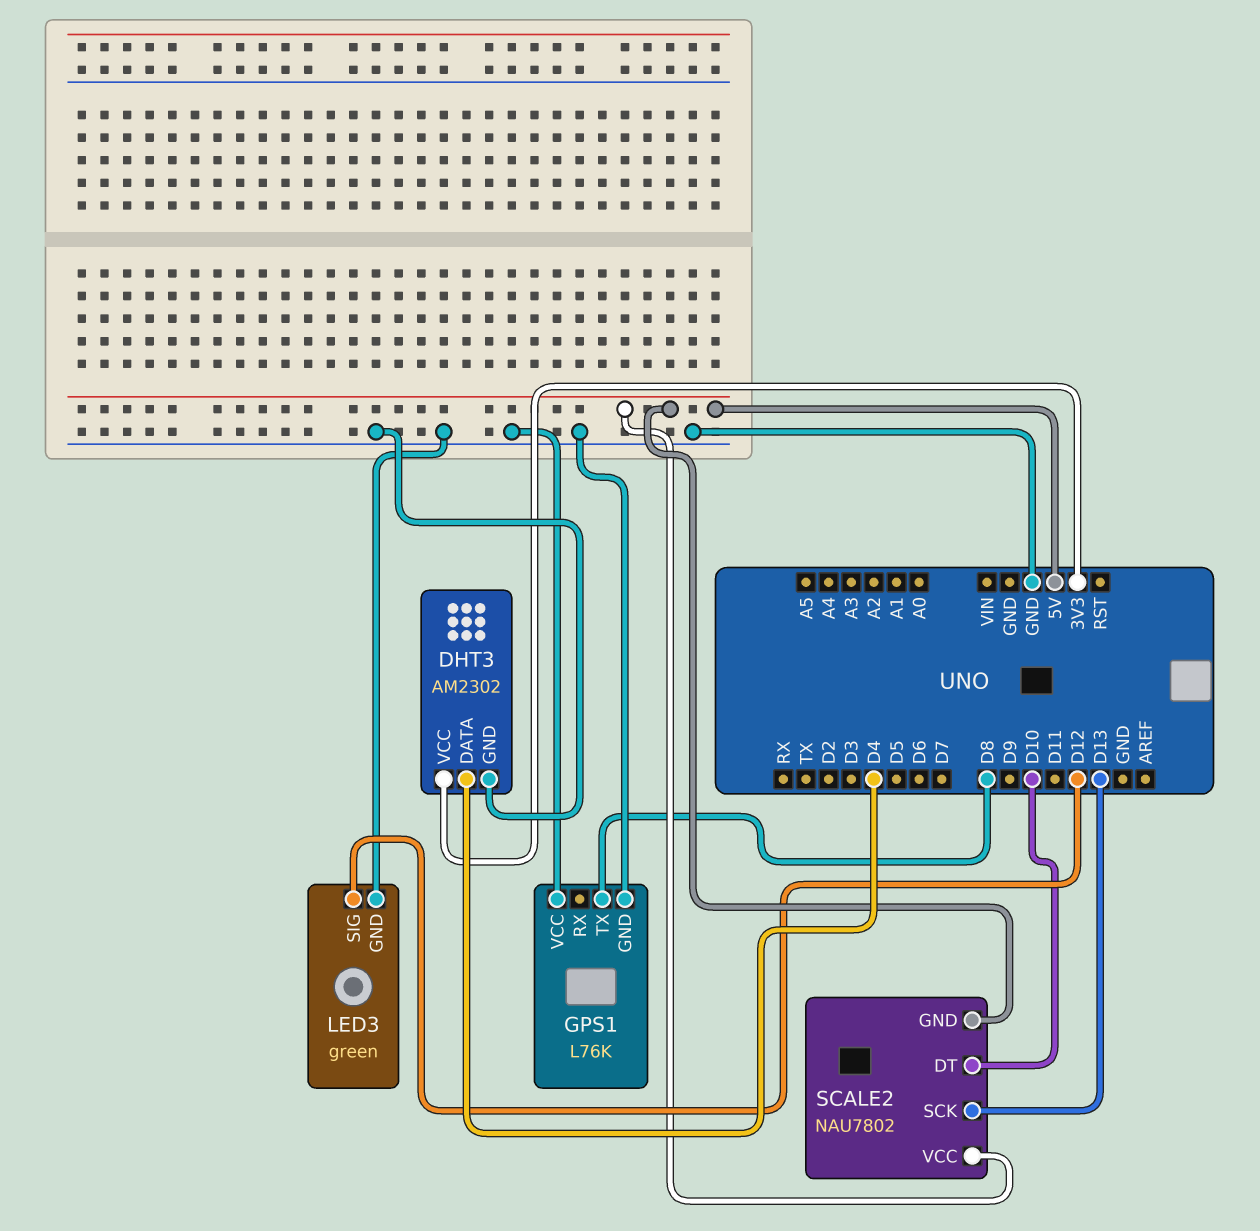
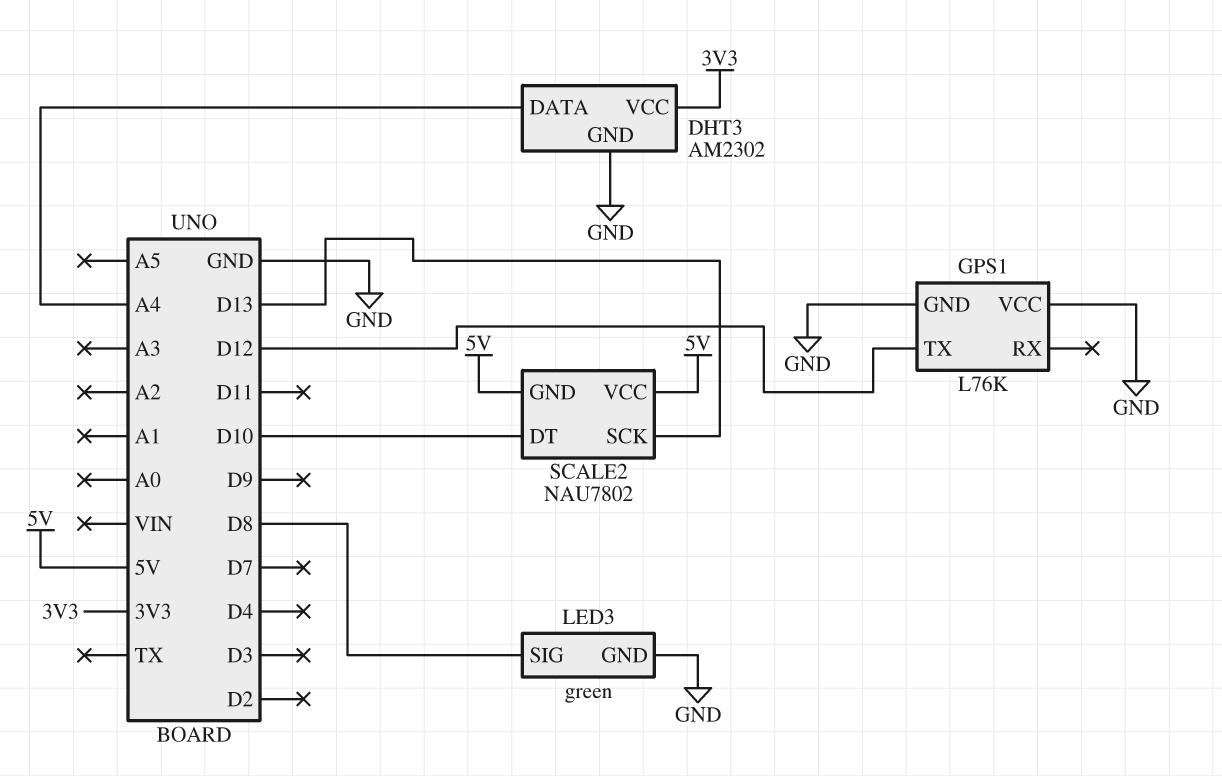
DHT3 pin DATA: D4 -> A4
GPS1 pin TX: D8 -> D12
LED3 pin SIG: D12 -> D8

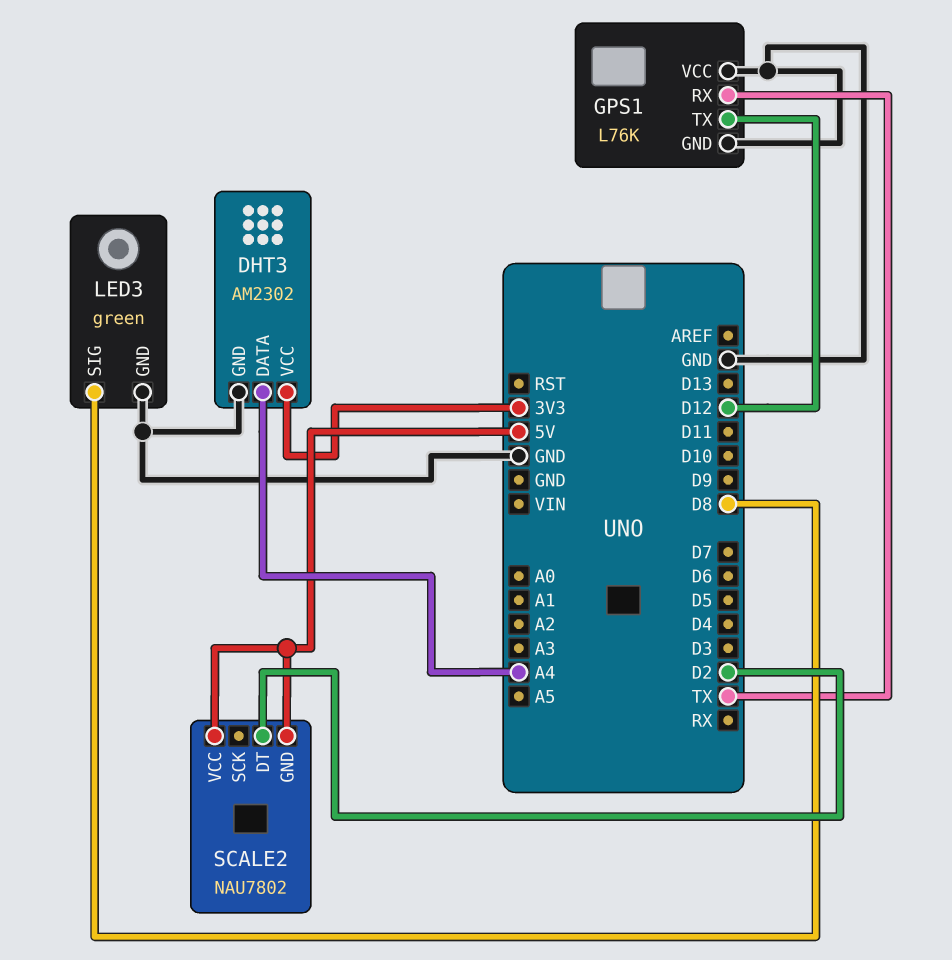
GPS1 pin RX: none -> TX
SCALE2 pin DT: D10 -> D2
SCALE2 pin SCK: D13 -> none

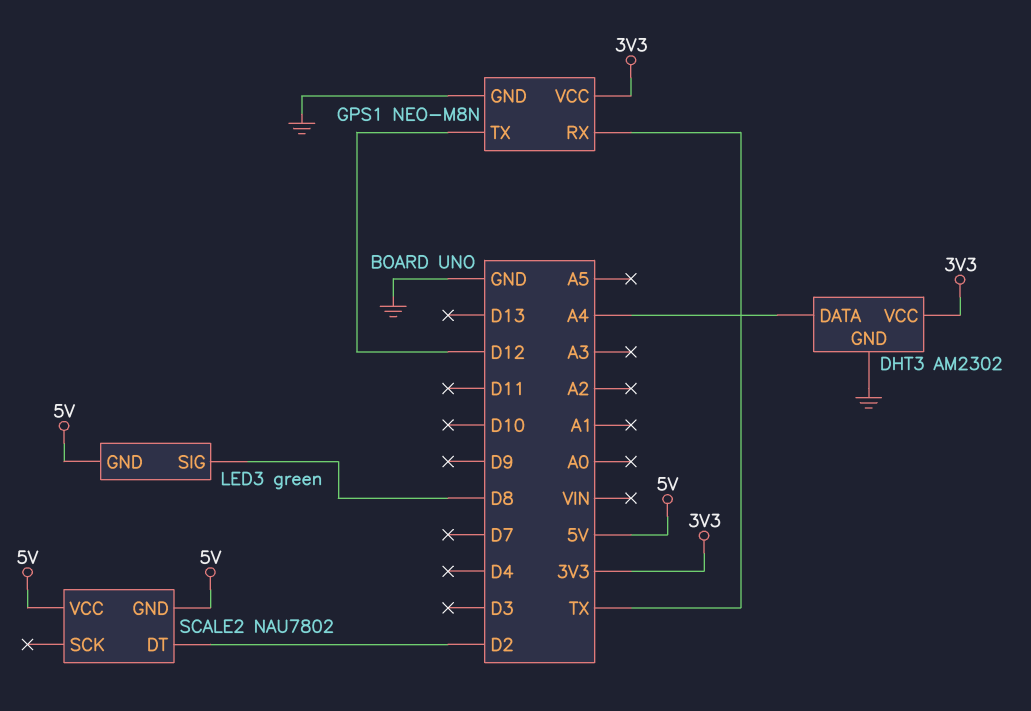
GPS1: L76K -> NEO-M8N
GPS1 pin VCC: GND -> 3V3
LED3 pin GND: GND -> 5V

